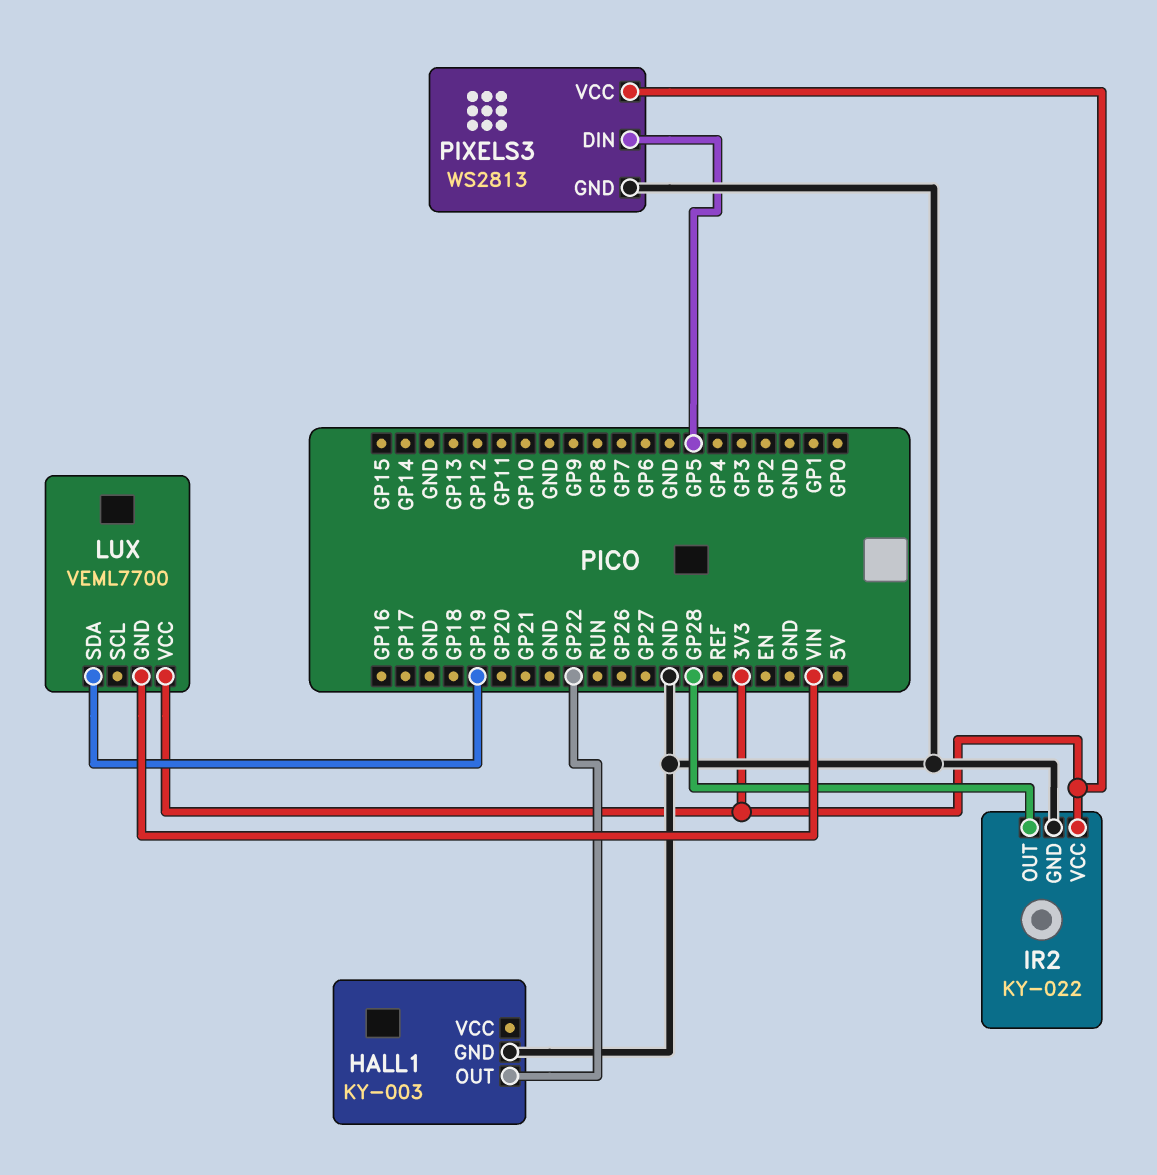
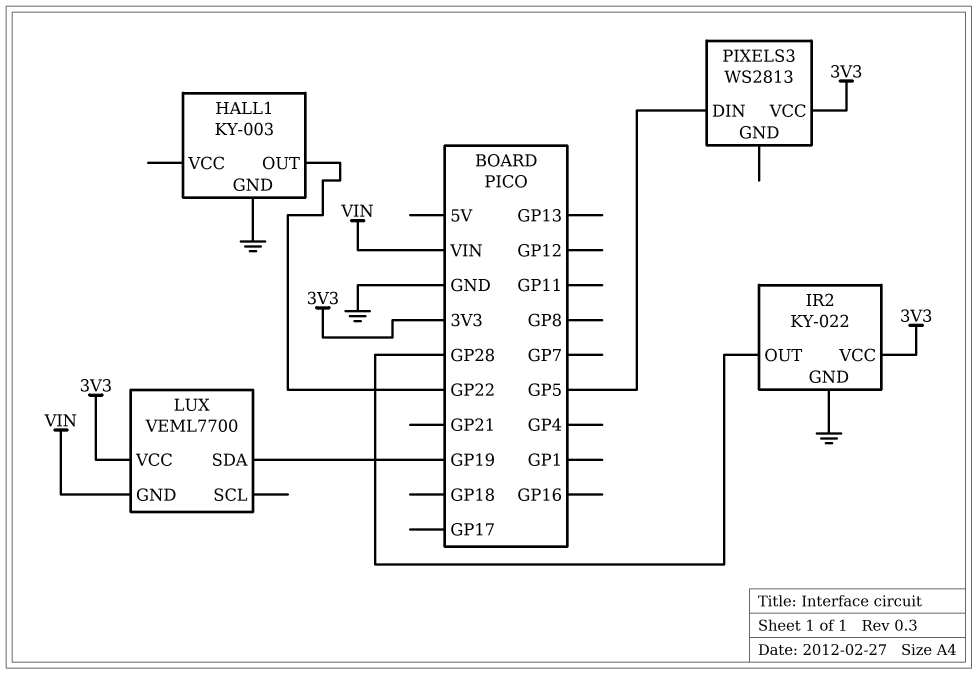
PIXELS3 pin GND: GND -> none

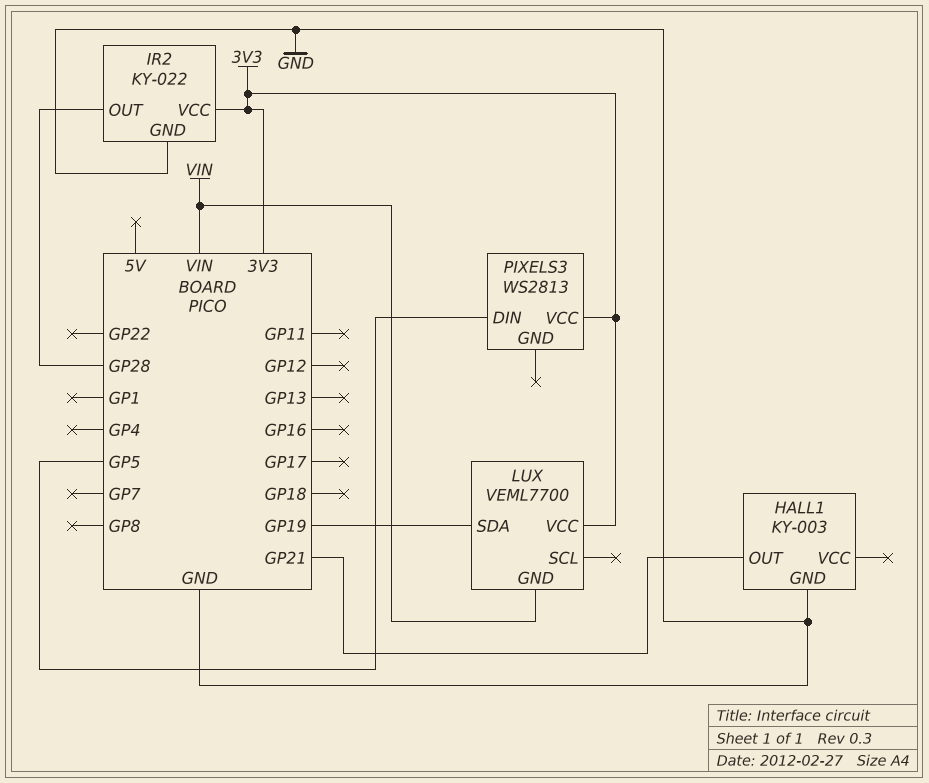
HALL1 pin OUT: GP22 -> GP21

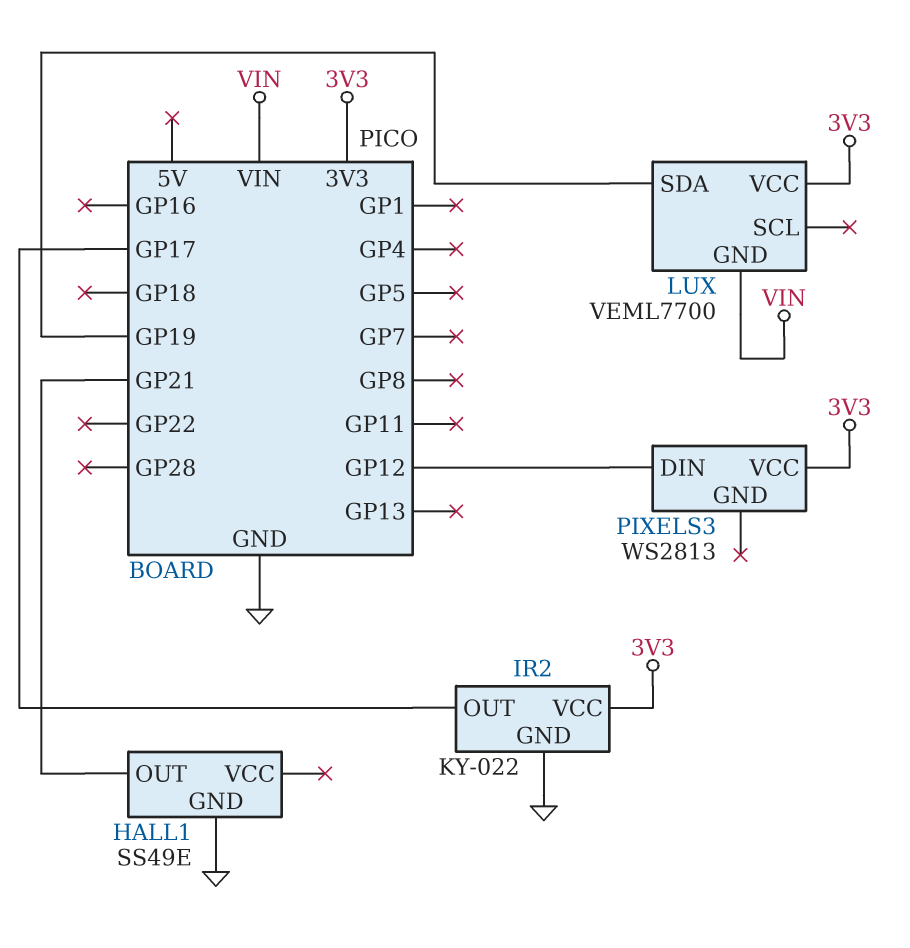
HALL1: KY-003 -> SS49E
IR2 pin OUT: GP28 -> GP17
PIXELS3 pin DIN: GP5 -> GP12

